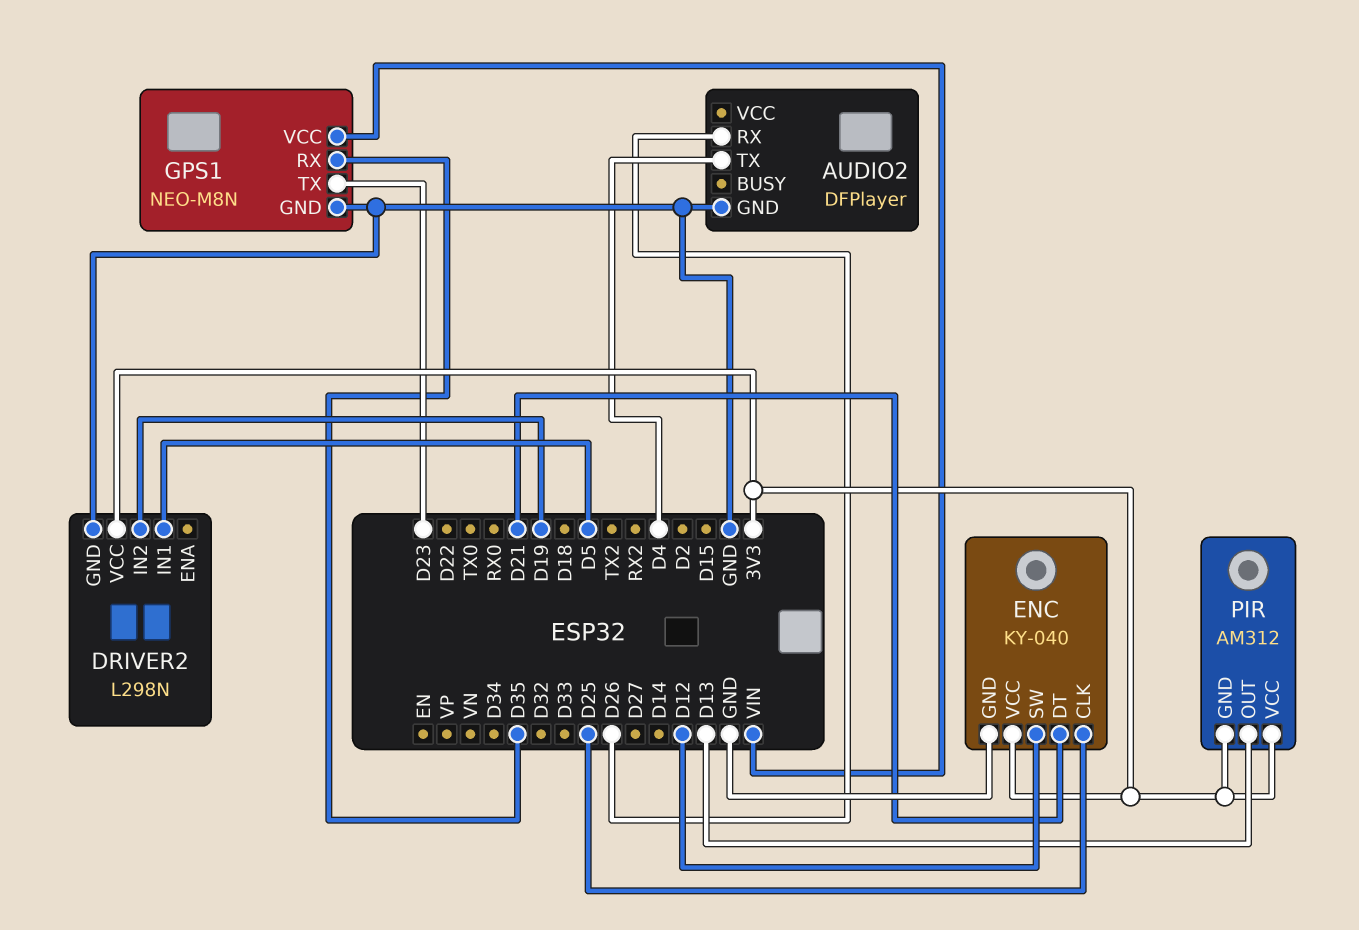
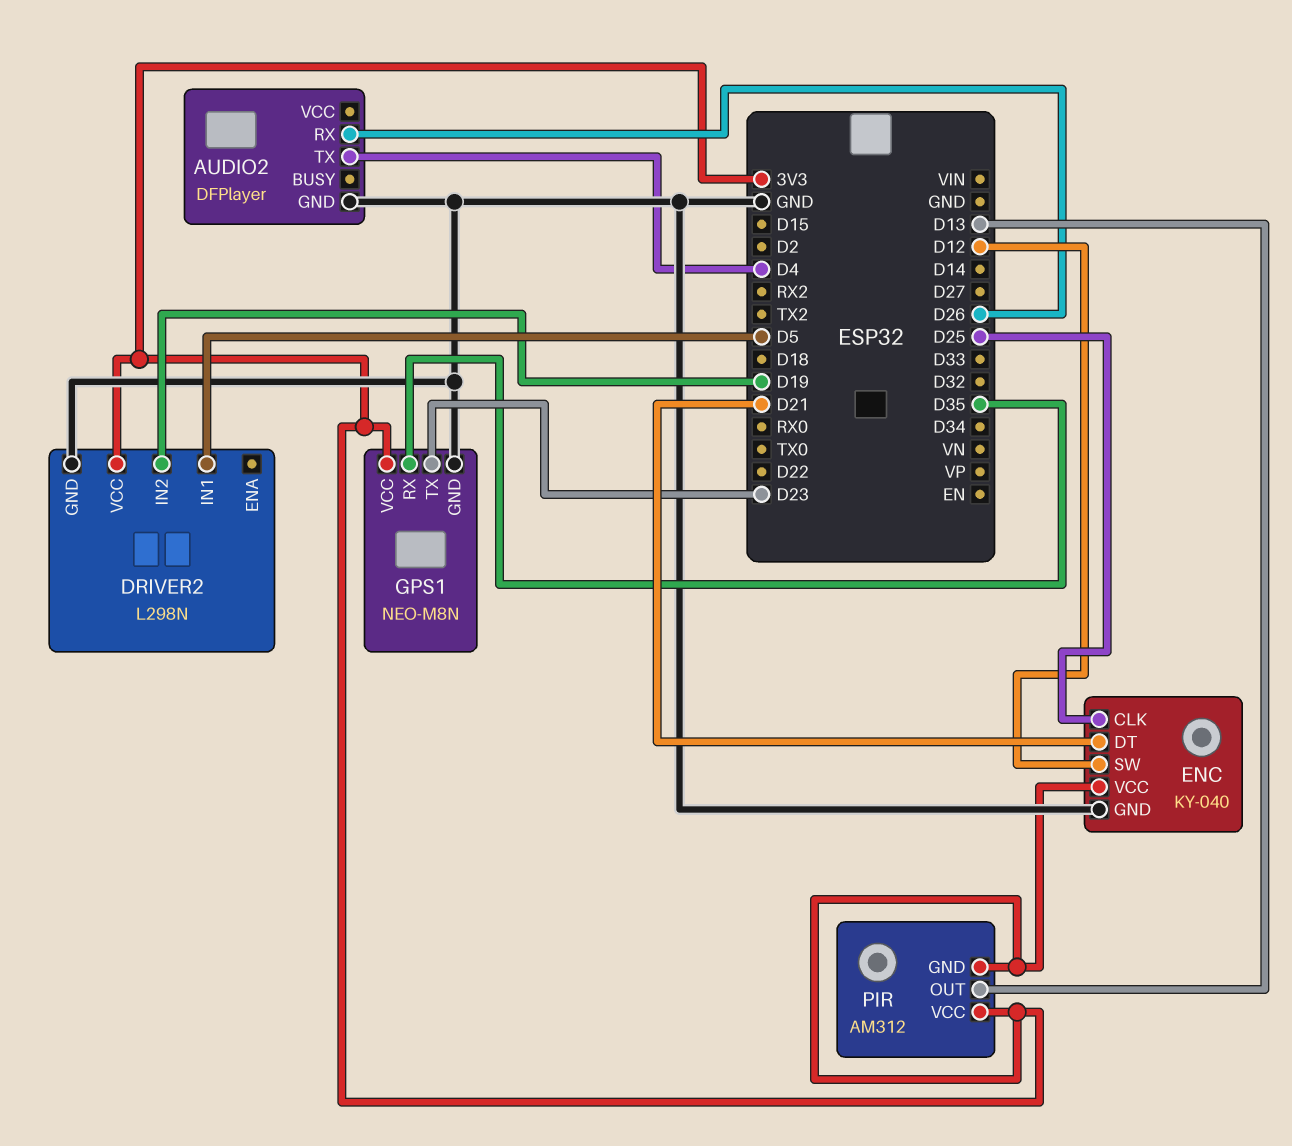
GPS1 pin VCC: VIN -> 3V3

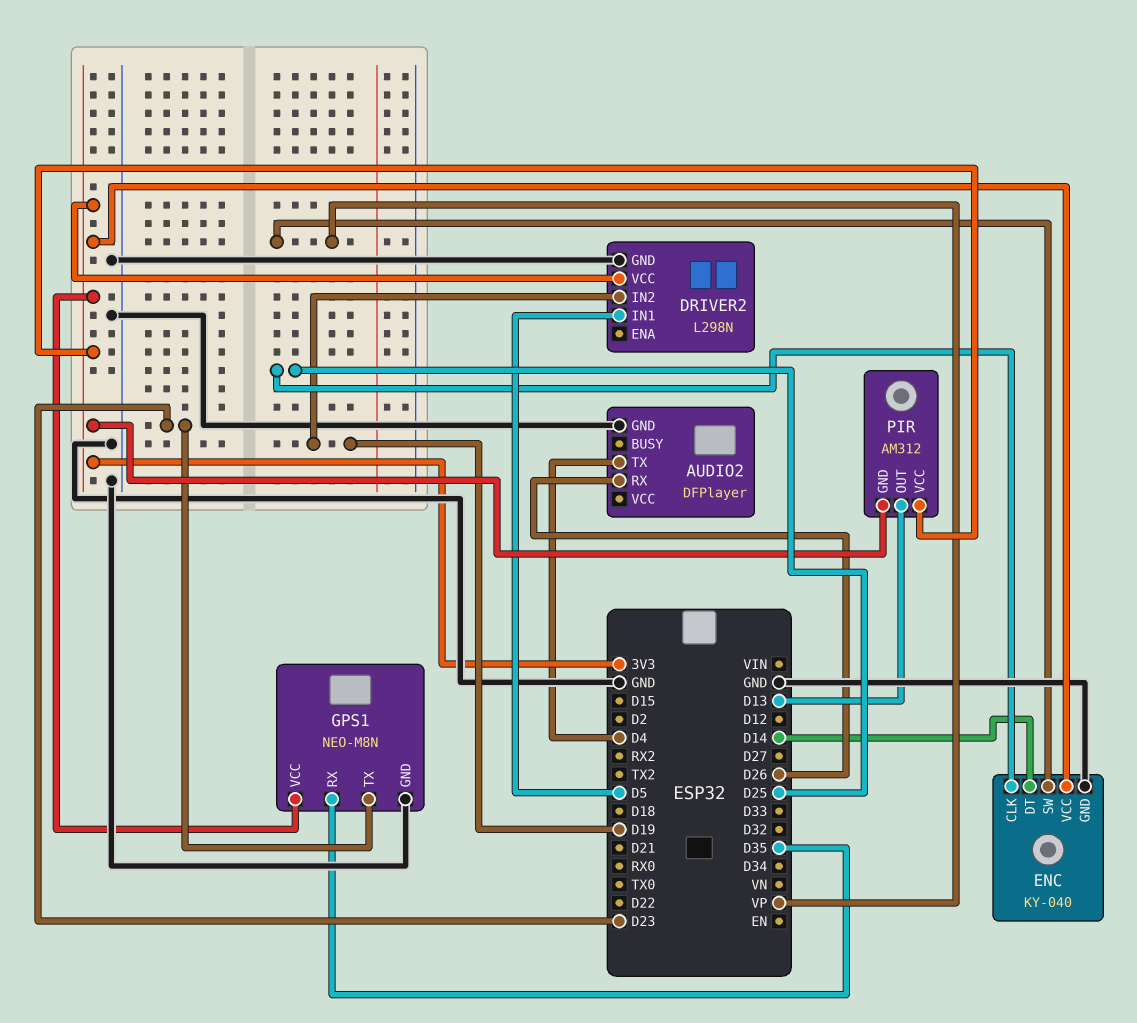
ENC pin DT: D21 -> D14
ENC pin SW: D12 -> VP

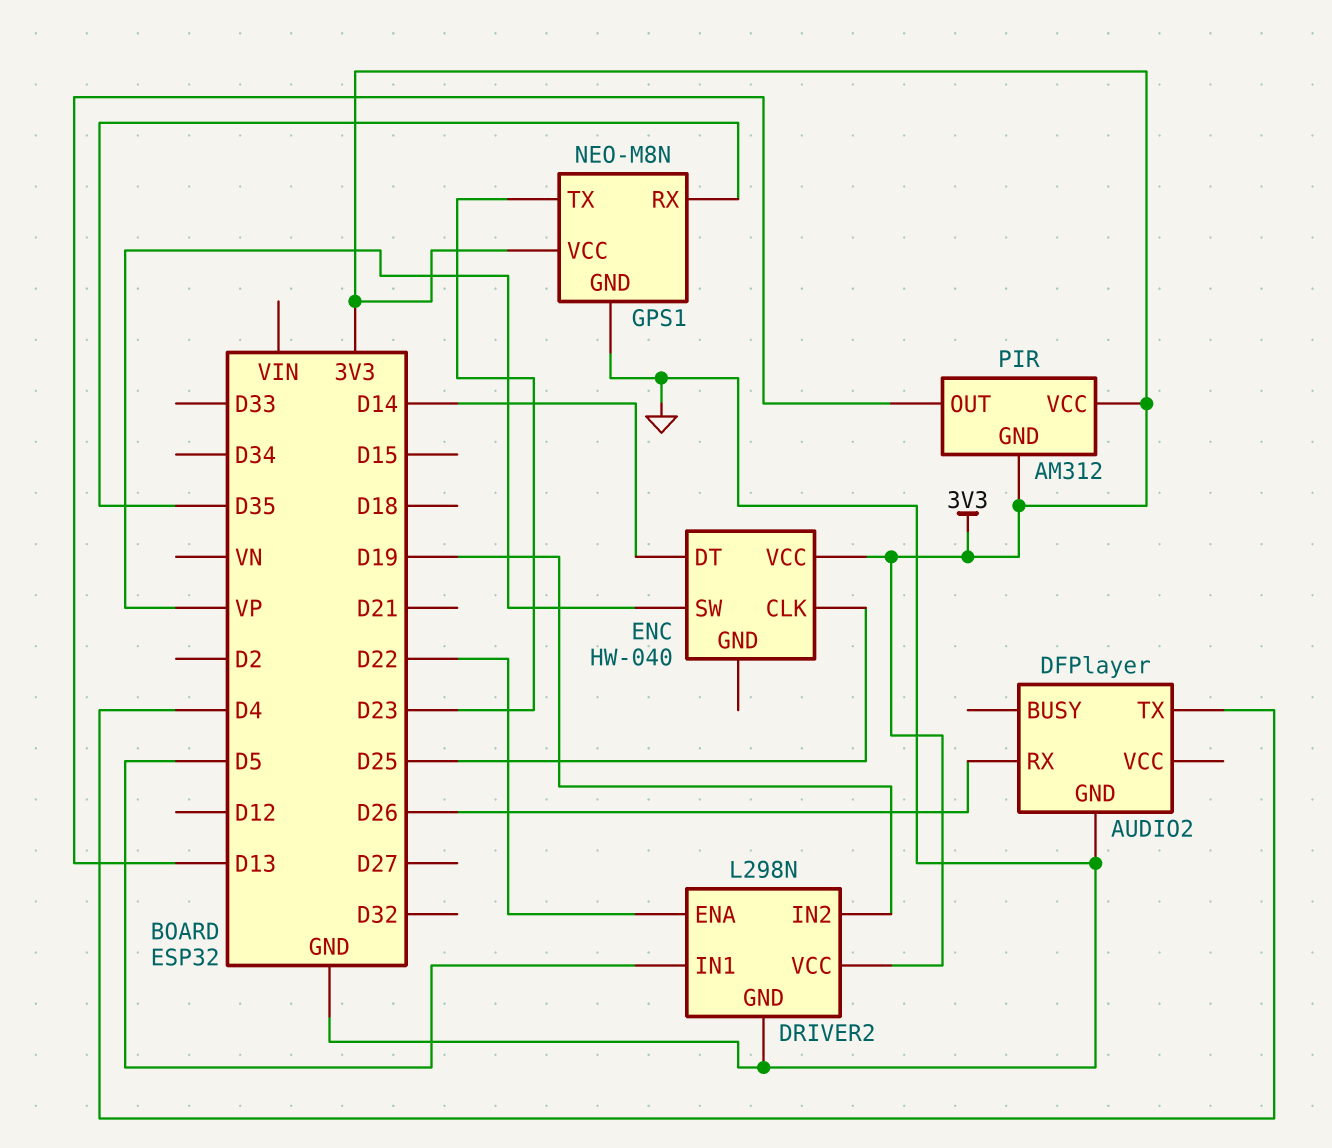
DRIVER2 pin ENA: none -> D22
ENC: KY-040 -> HW-040
ENC pin GND: GND -> none

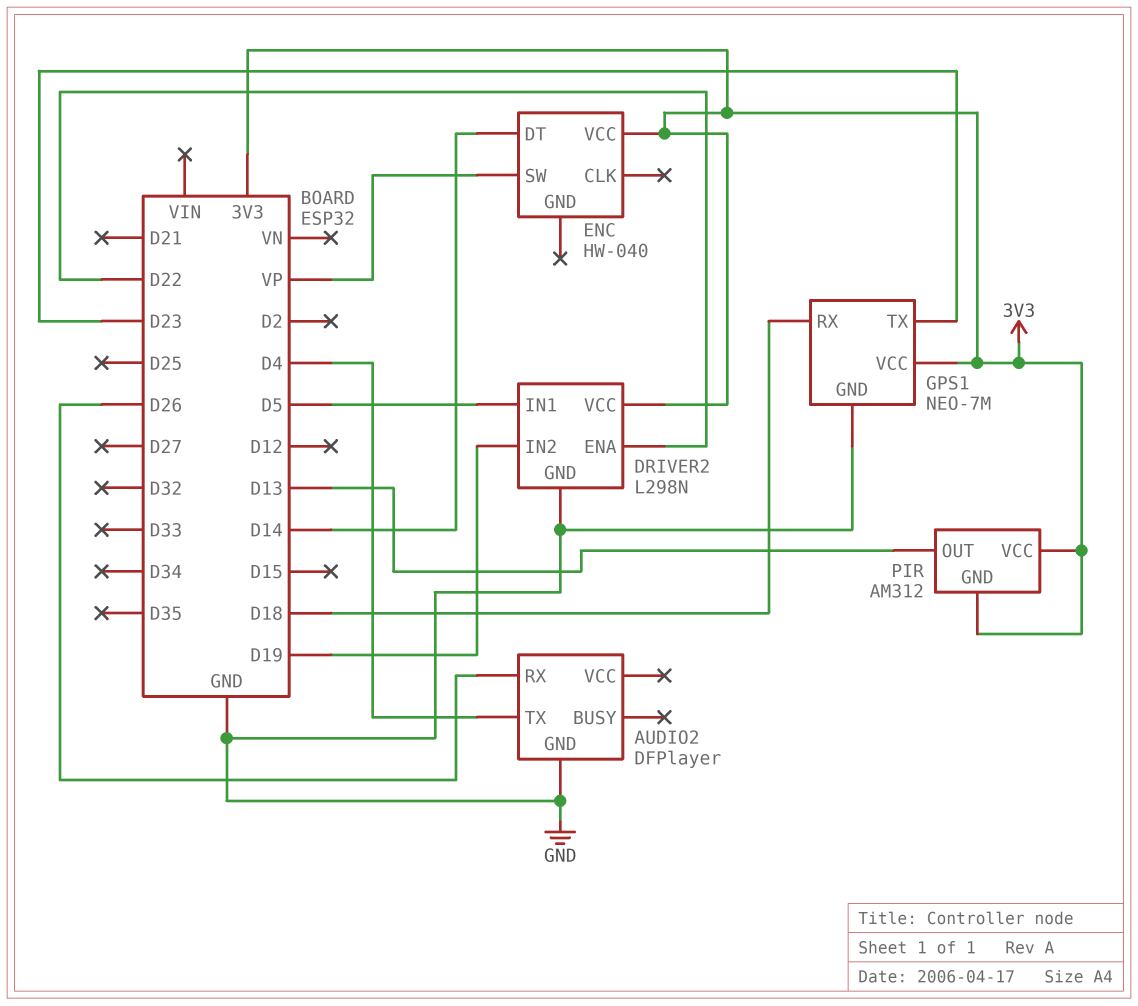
ENC pin CLK: D25 -> none
GPS1: NEO-M8N -> NEO-7M
GPS1 pin RX: D35 -> D18

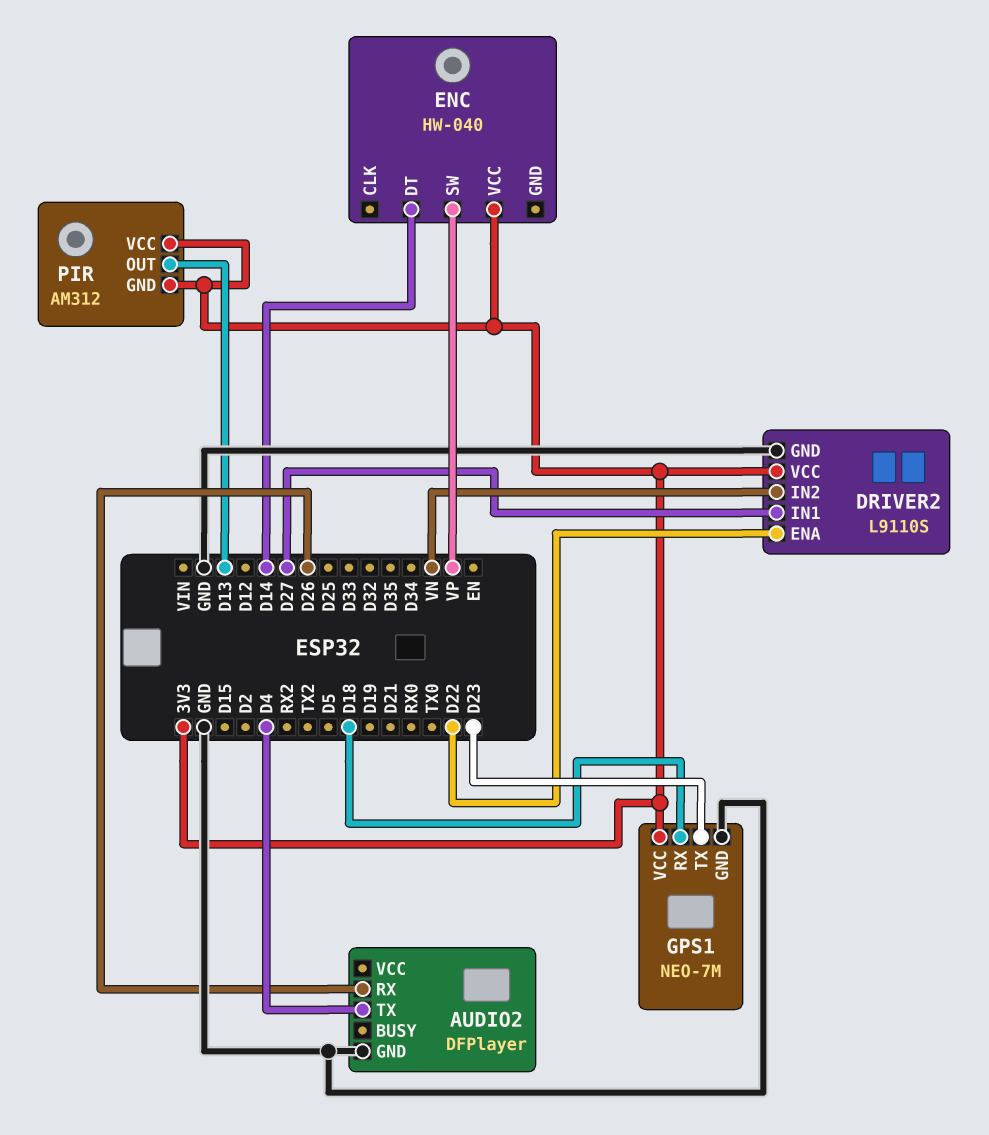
DRIVER2: L298N -> L9110S
DRIVER2 pin IN1: D5 -> D27
DRIVER2 pin IN2: D19 -> VN

